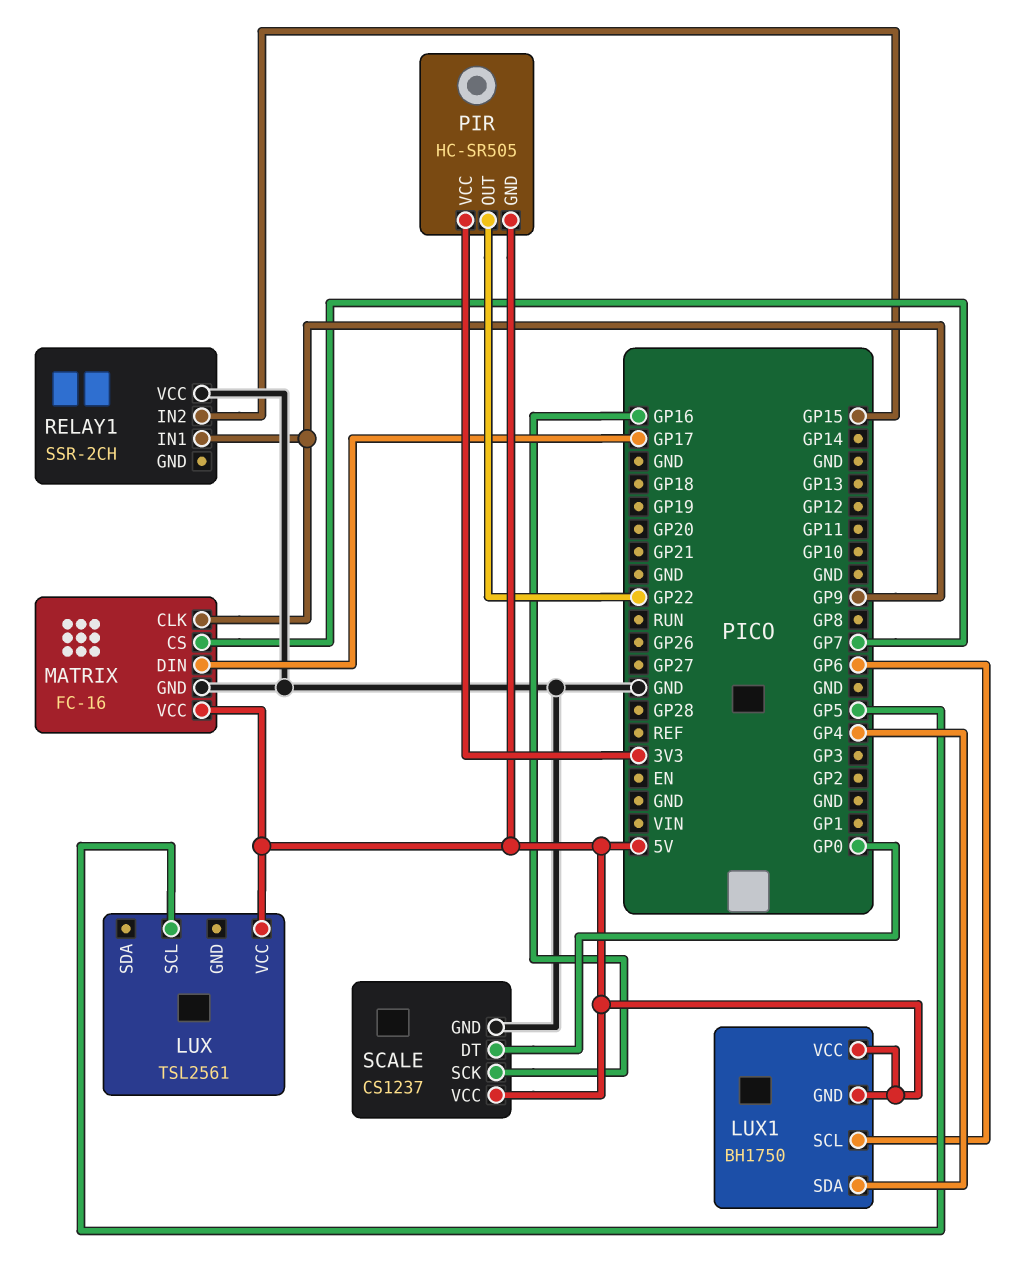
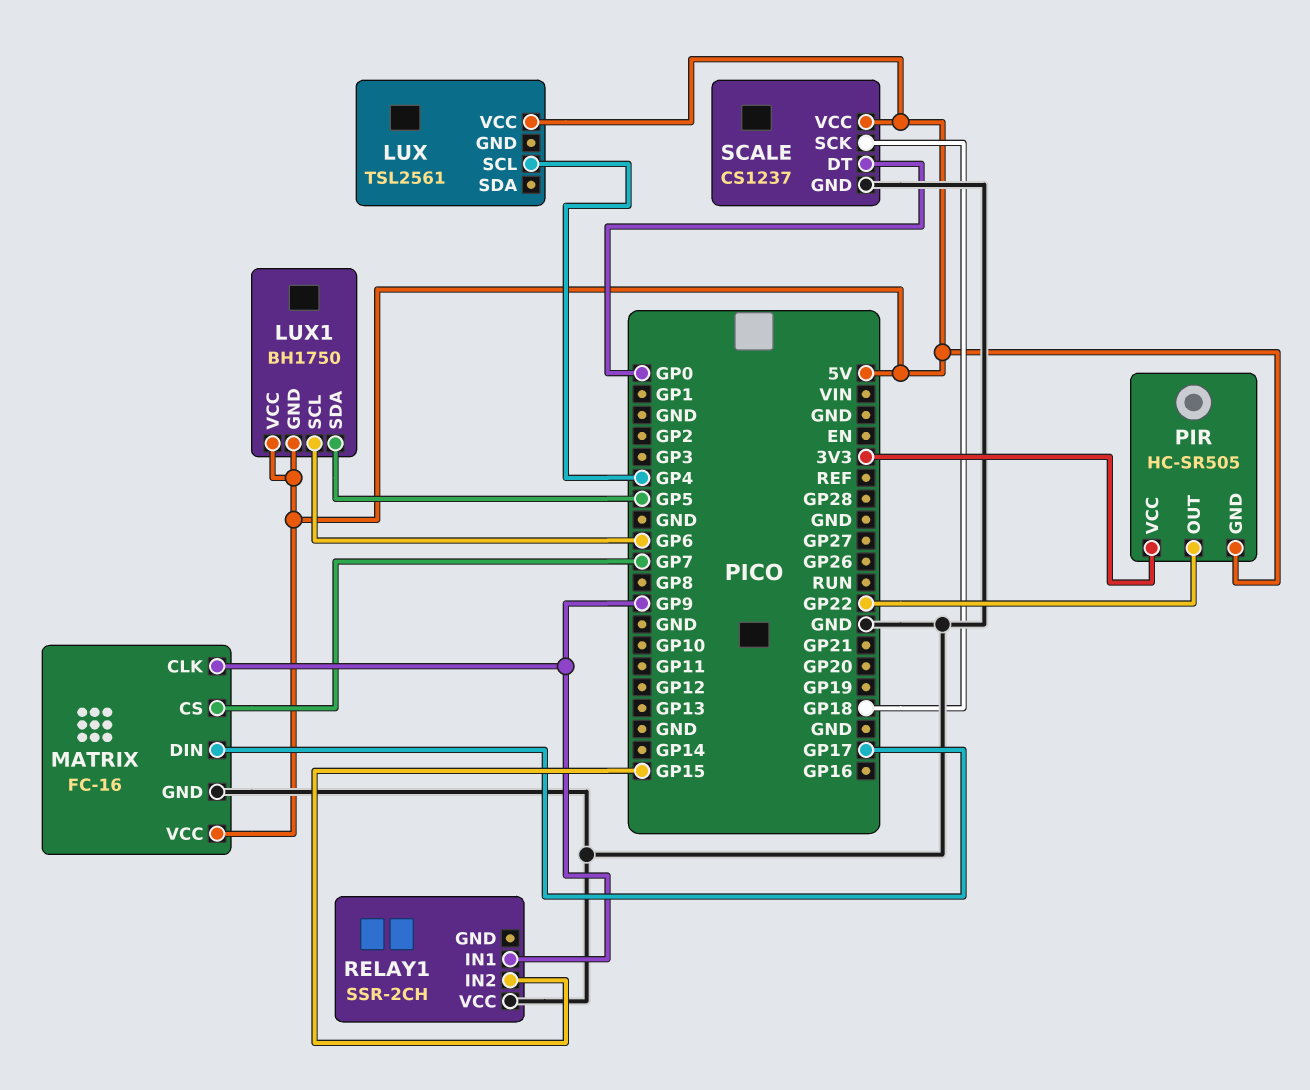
LUX pin SCL: GP5 -> GP4
LUX1 pin SDA: GP4 -> GP5
SCALE pin SCK: GP16 -> GP18

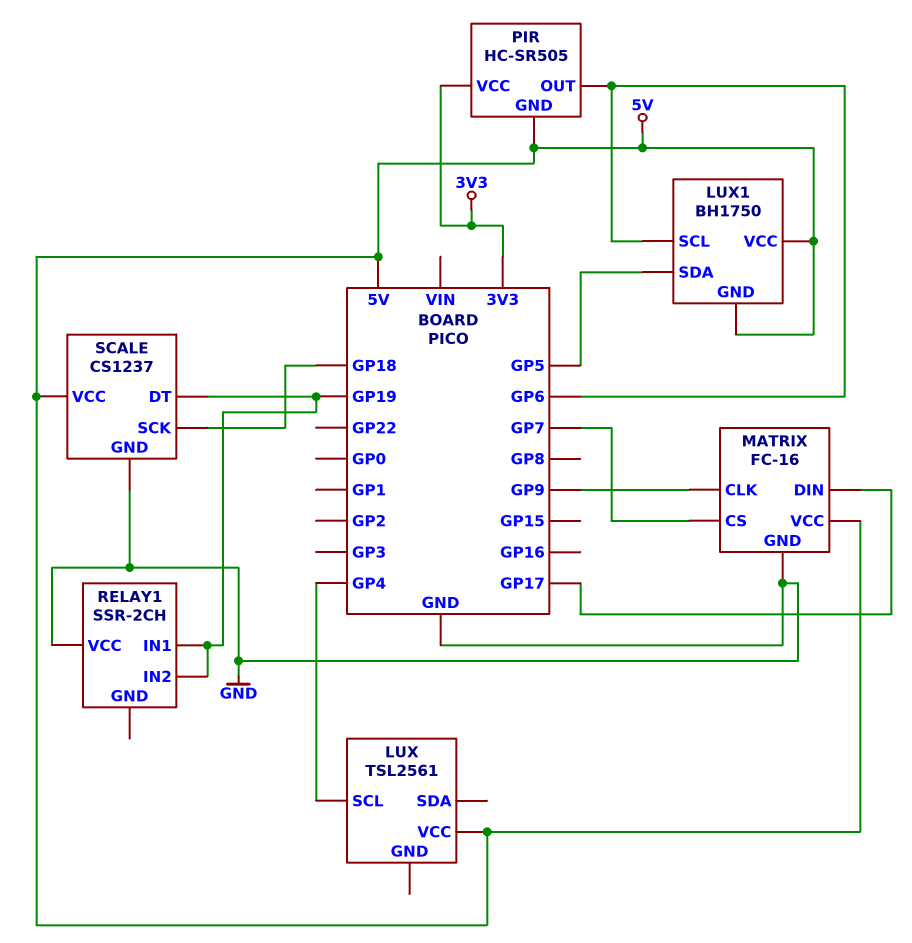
PIR pin OUT: GP22 -> GP6
RELAY1 pin IN1: GP9 -> GP19
RELAY1 pin IN2: GP15 -> GP19
SCALE pin DT: GP0 -> GP19

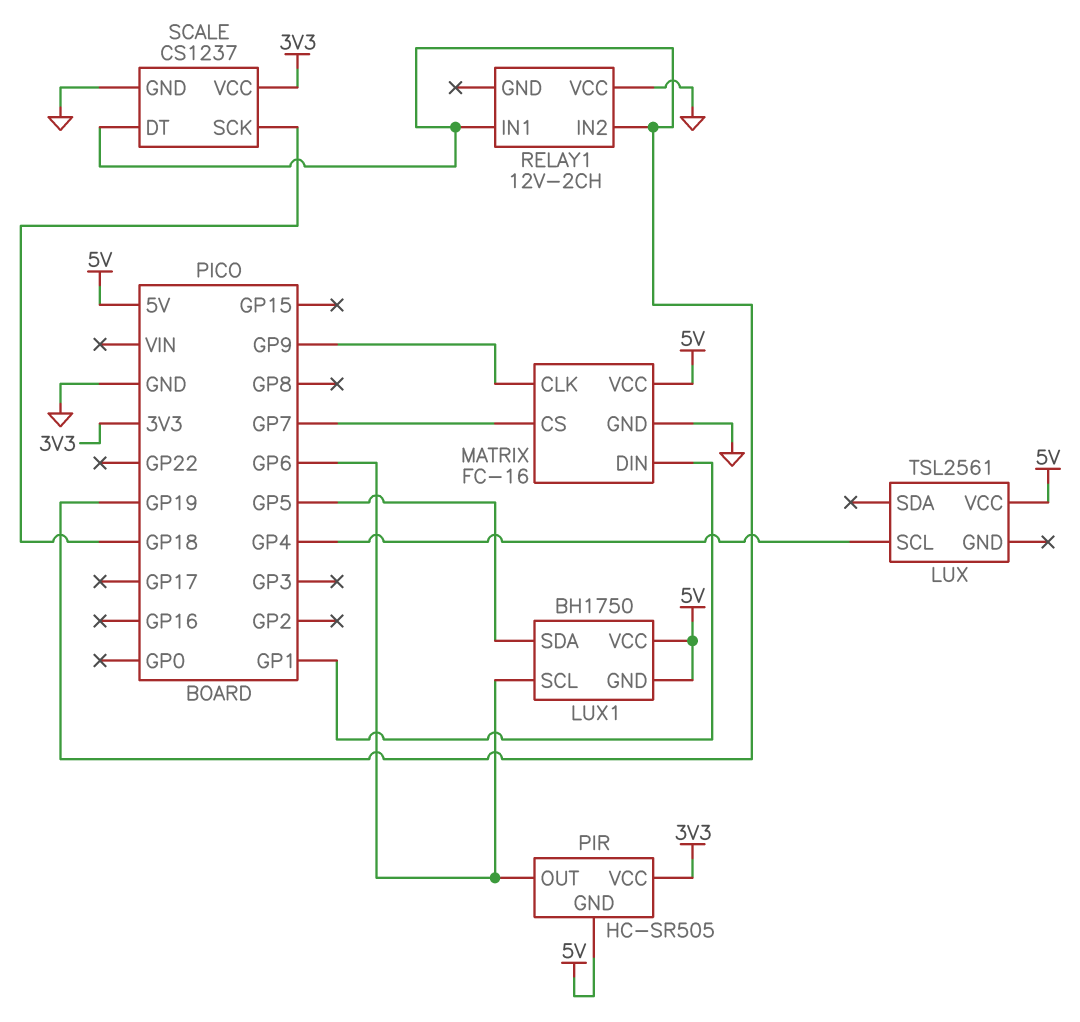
MATRIX pin DIN: GP17 -> GP1
RELAY1: SSR-2CH -> 12V-2CH
SCALE pin VCC: 5V -> 3V3

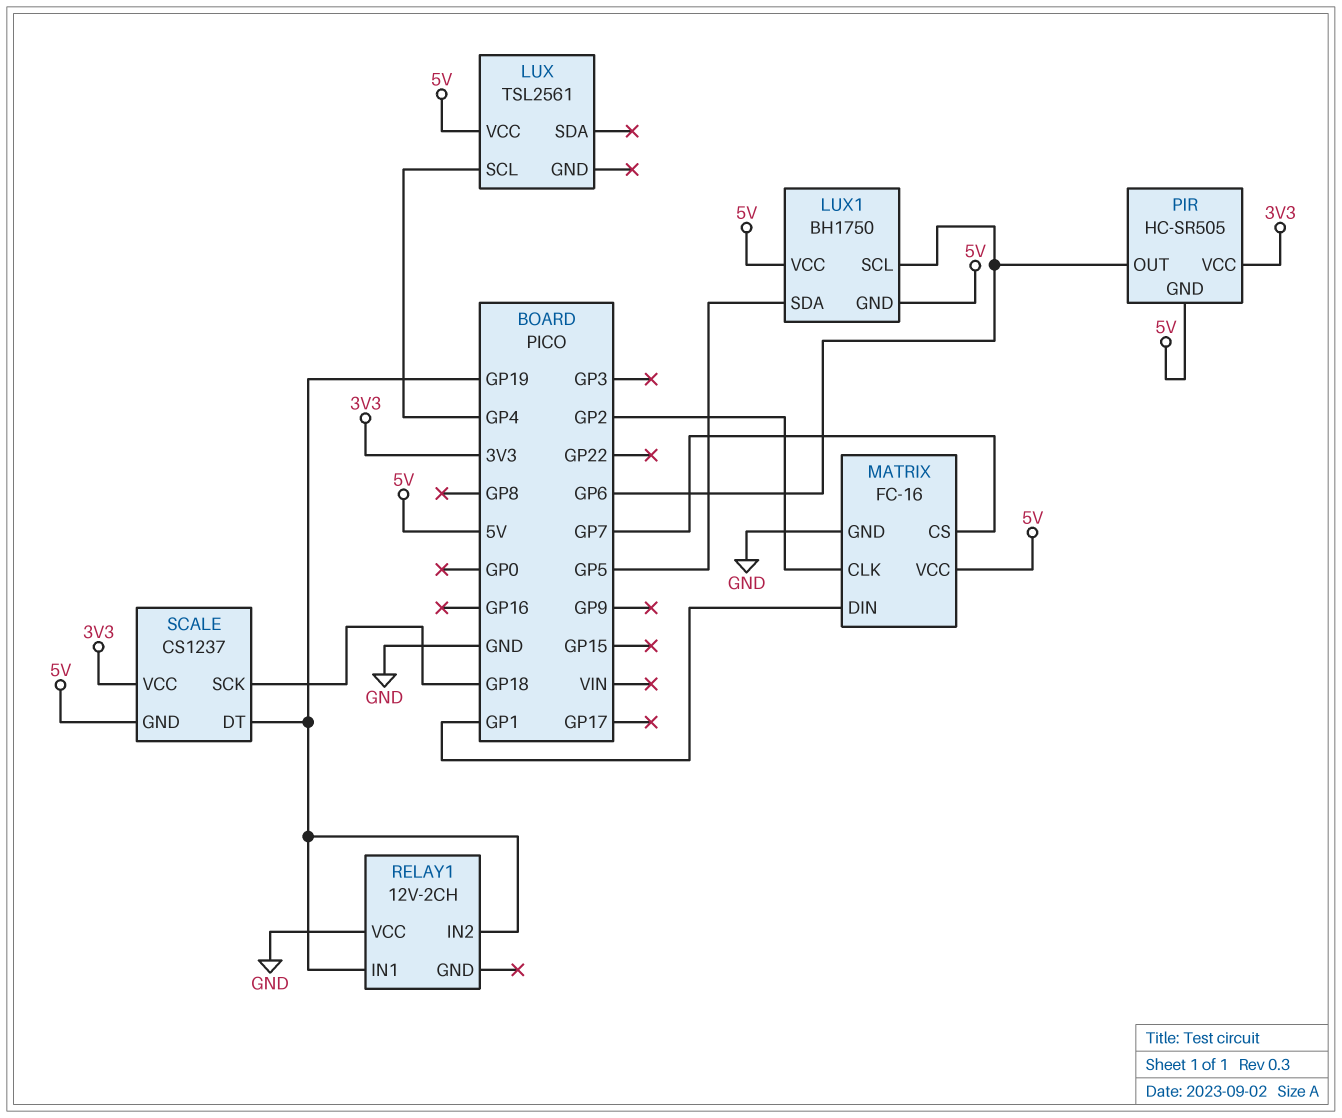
MATRIX pin CLK: GP9 -> GP2
SCALE pin GND: GND -> 5V

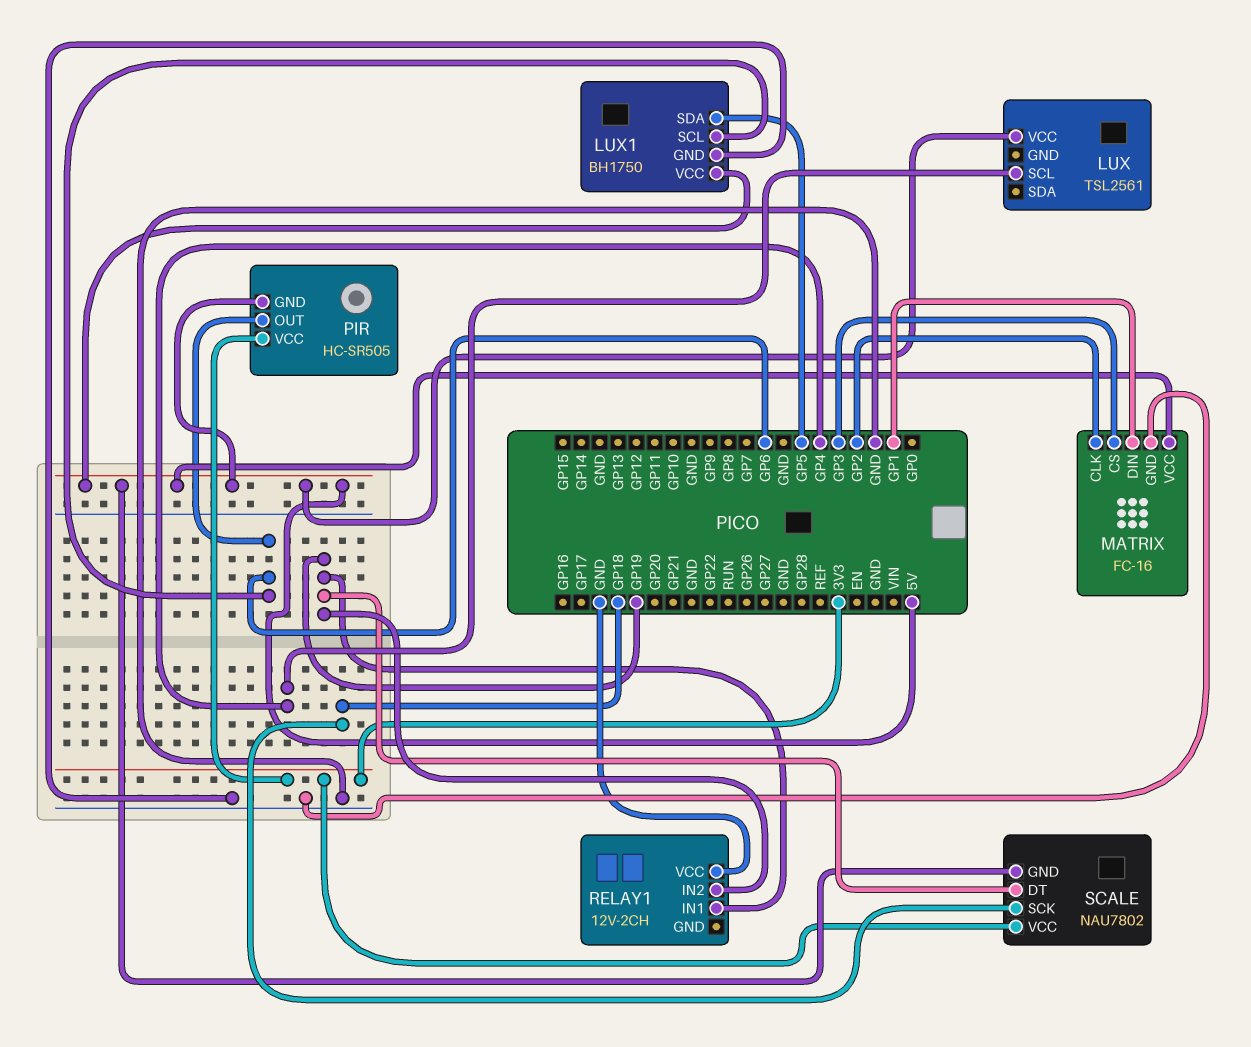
LUX1 pin GND: 5V -> GND
MATRIX pin CS: GP7 -> GP3
SCALE: CS1237 -> NAU7802

